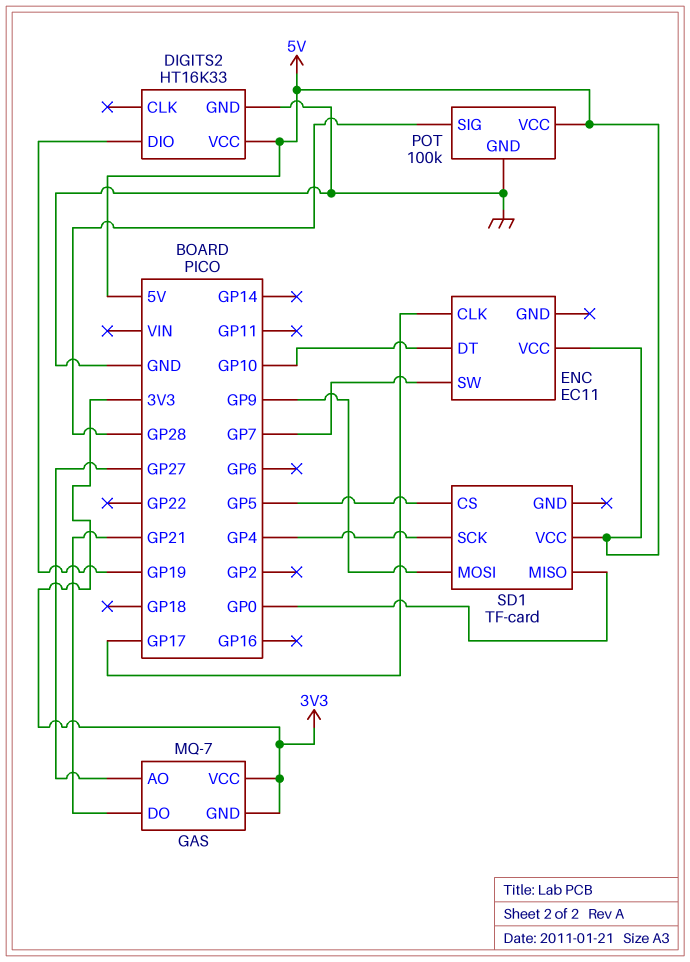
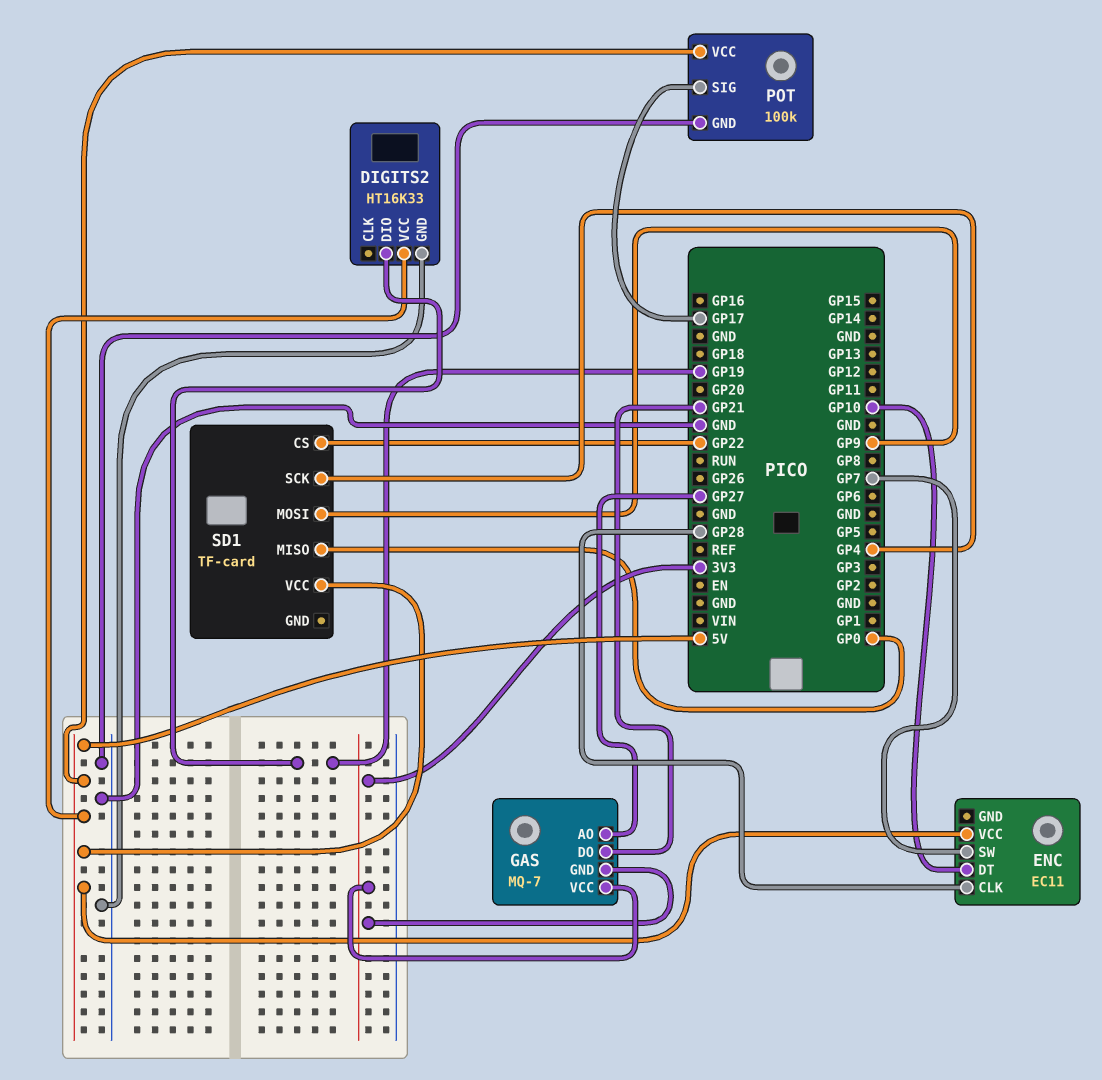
ENC pin CLK: GP17 -> GP28
POT pin SIG: GP28 -> GP17
SD1 pin CS: GP5 -> GP22

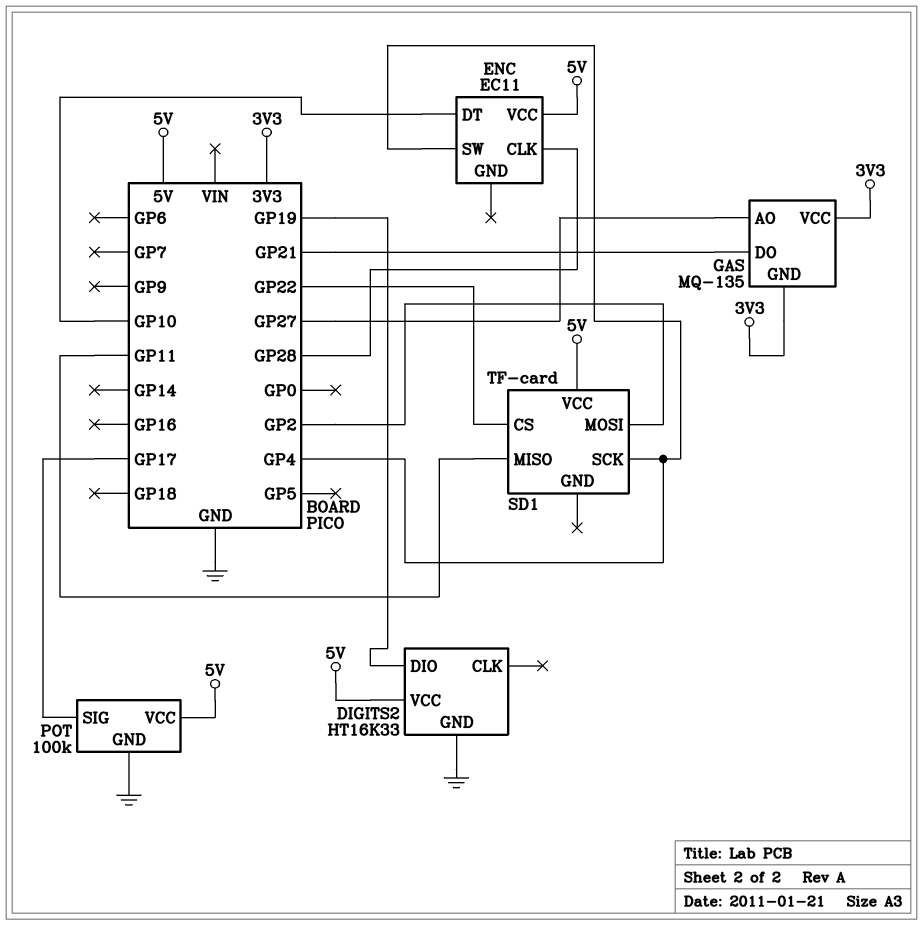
ENC pin SW: GP7 -> GP4
GAS: MQ-7 -> MQ-135
SD1 pin MISO: GP0 -> GP11
SD1 pin MOSI: GP9 -> GP2

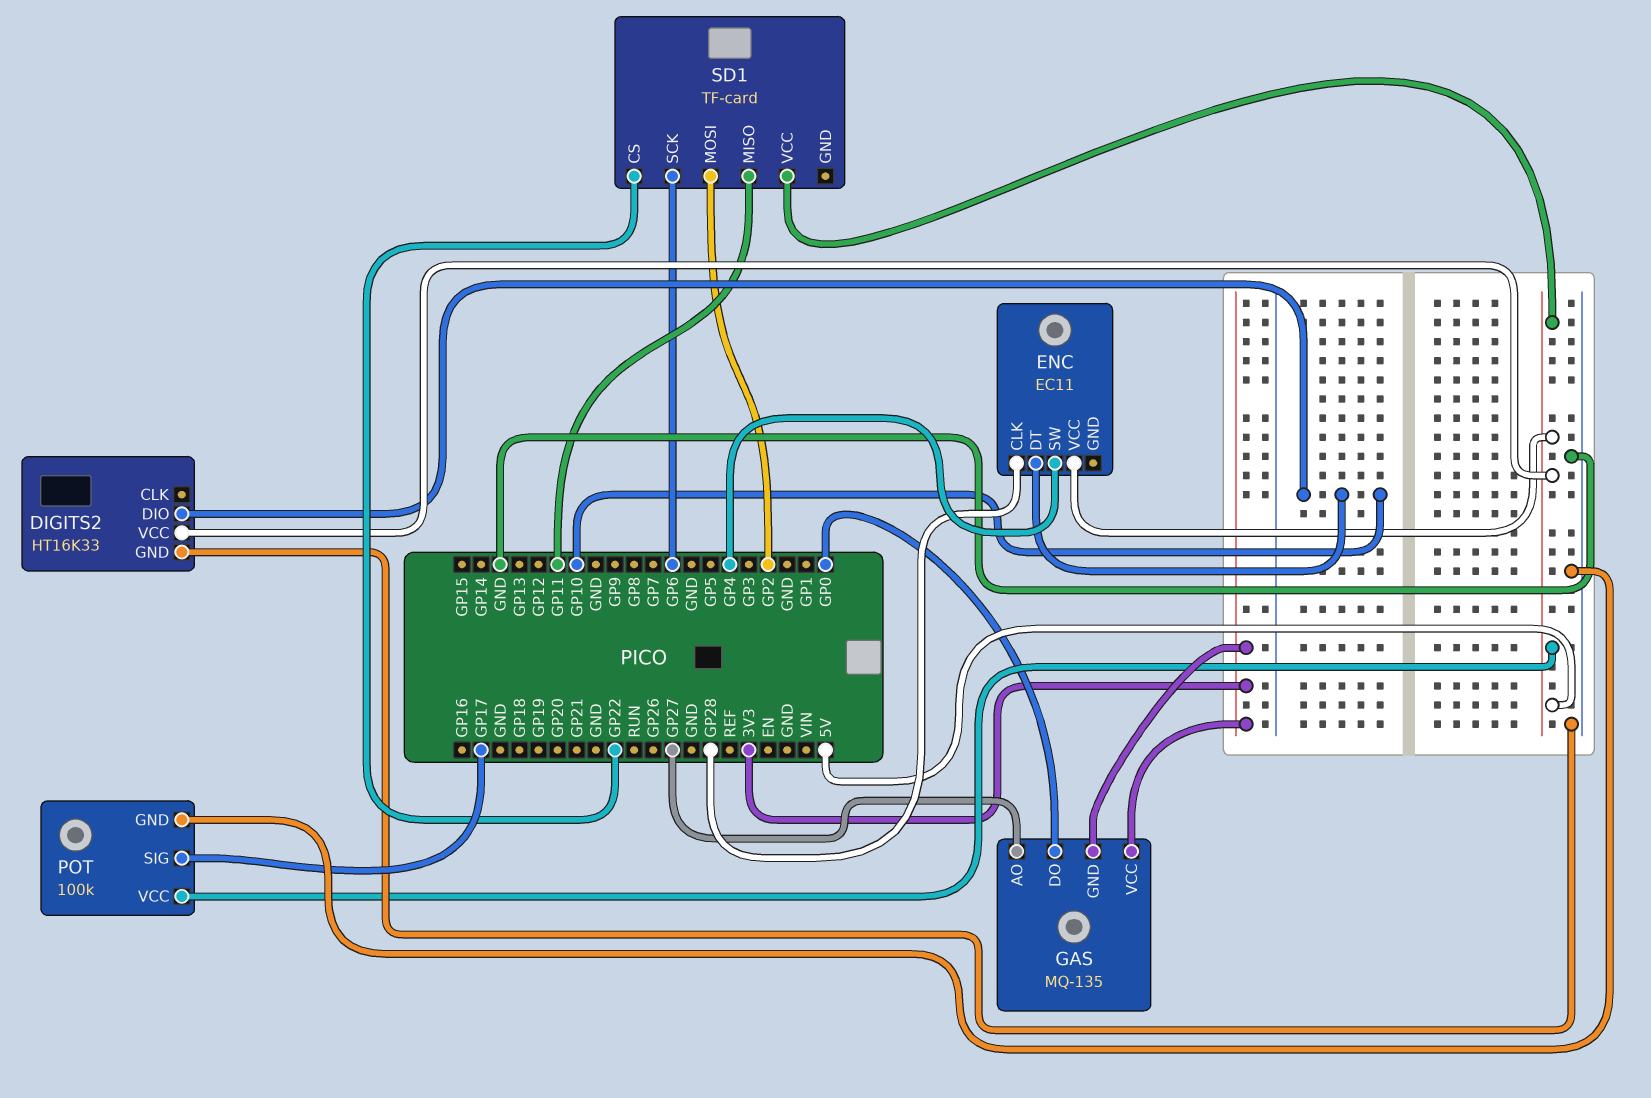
DIGITS2 pin DIO: GP19 -> GP10
GAS pin DO: GP21 -> GP0
SD1 pin SCK: GP4 -> GP6

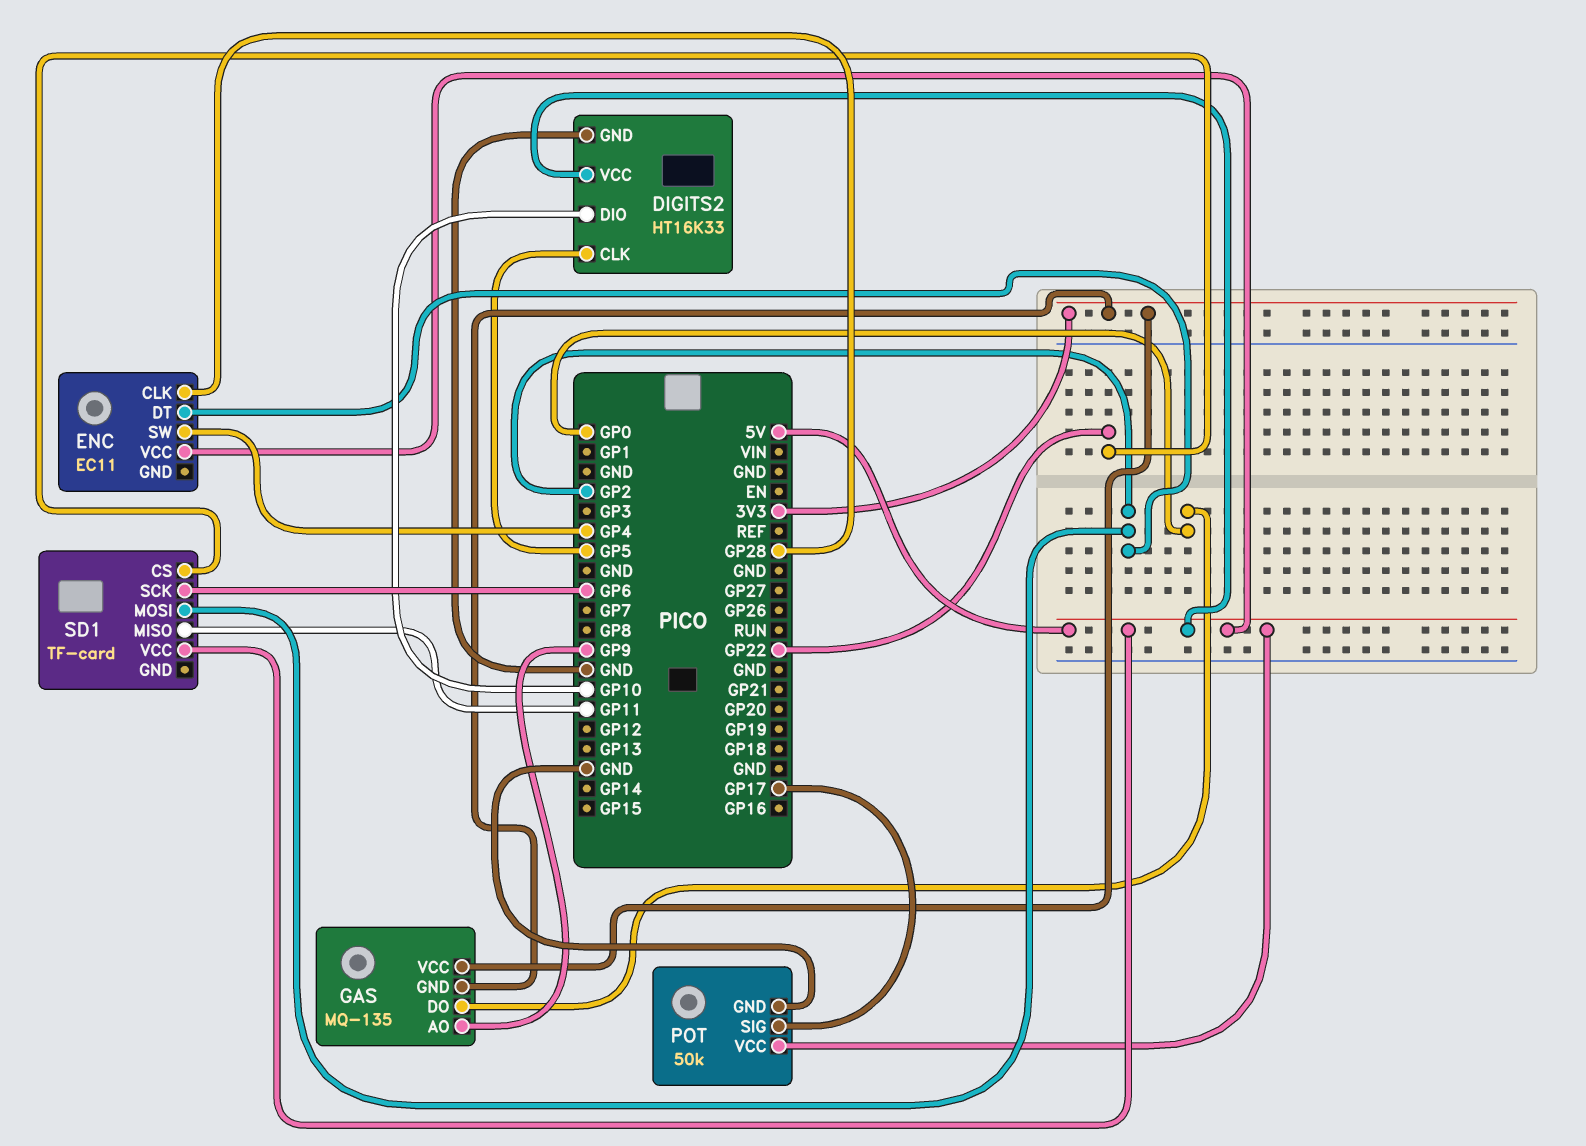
DIGITS2 pin CLK: none -> GP5
ENC pin DT: GP10 -> GP2
GAS pin AO: GP27 -> GP9
POT: 100k -> 50k

